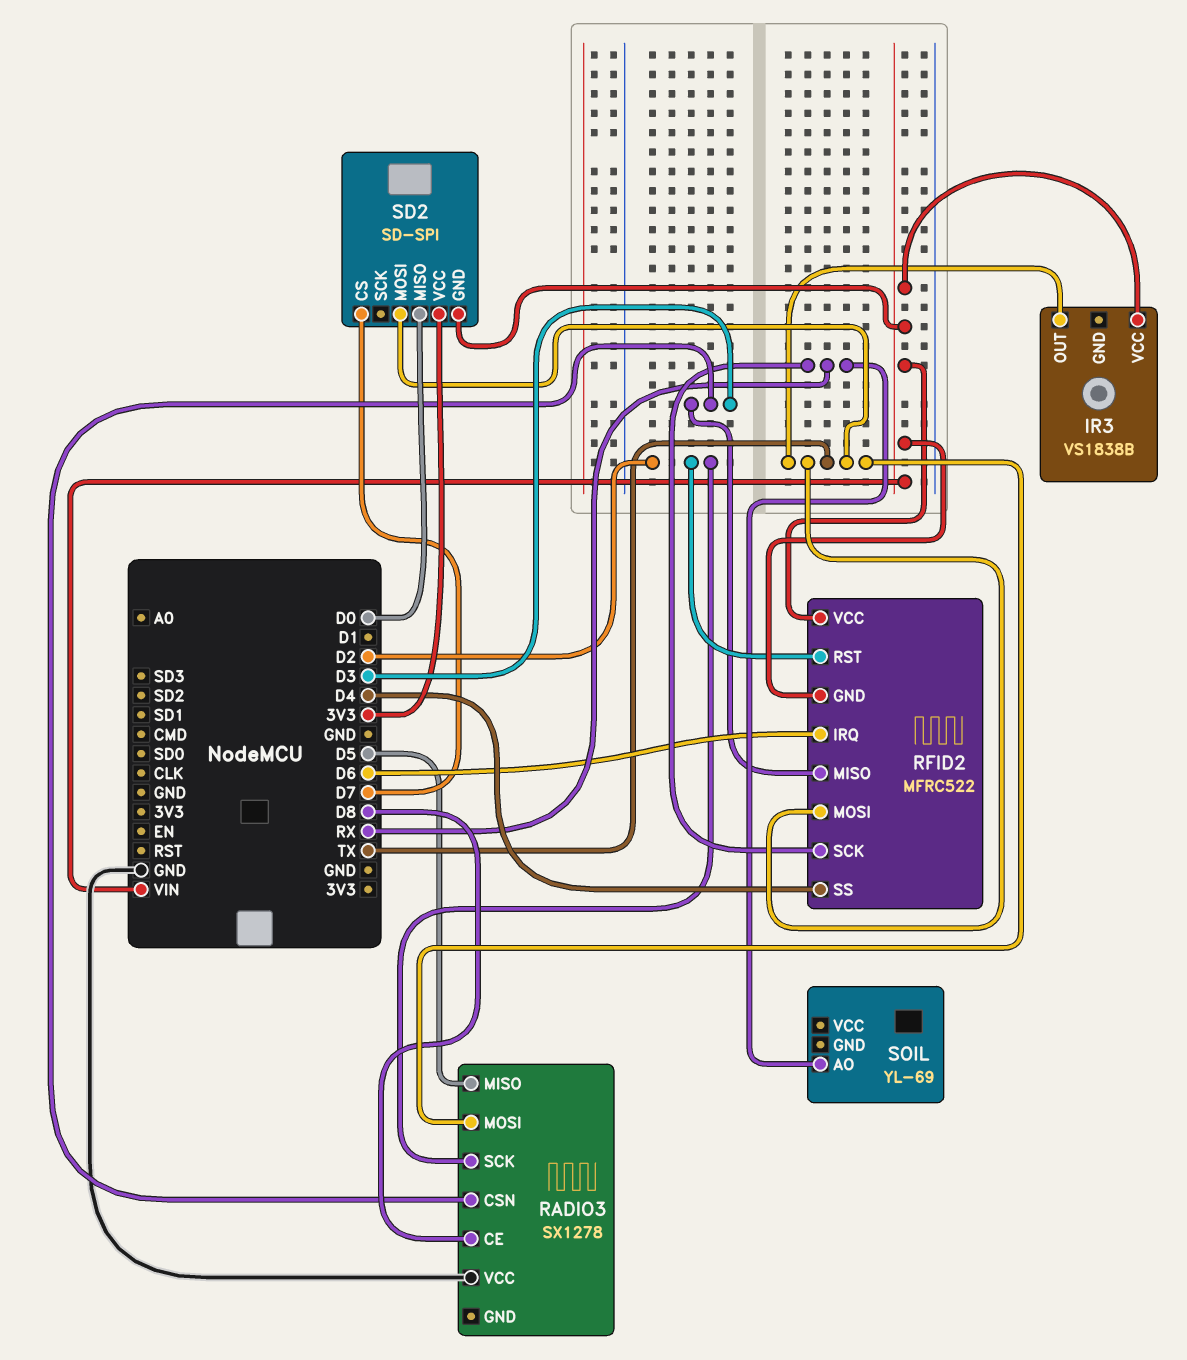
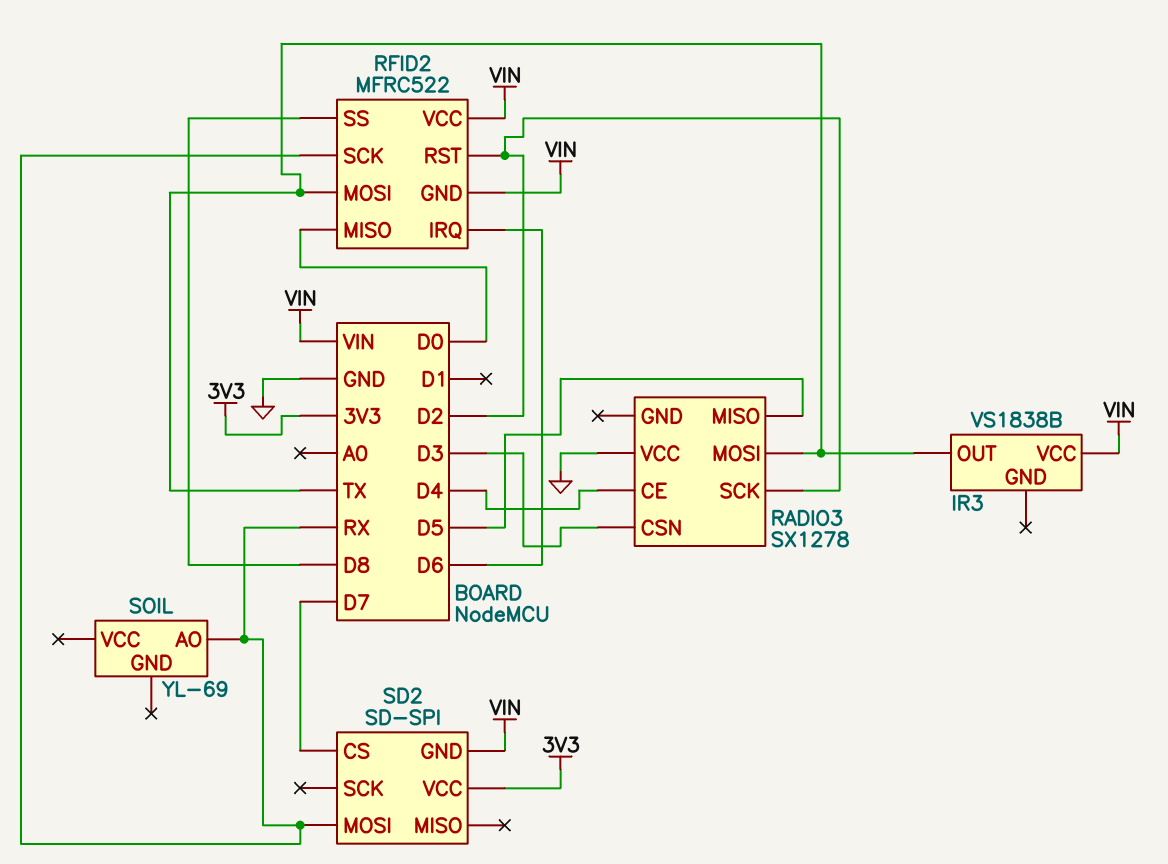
RADIO3 pin CE: D8 -> D4
RFID2 pin MISO: D3 -> D0
RFID2 pin SS: D4 -> D8
SD2 pin MISO: D0 -> none
SD2 pin MOSI: TX -> RX

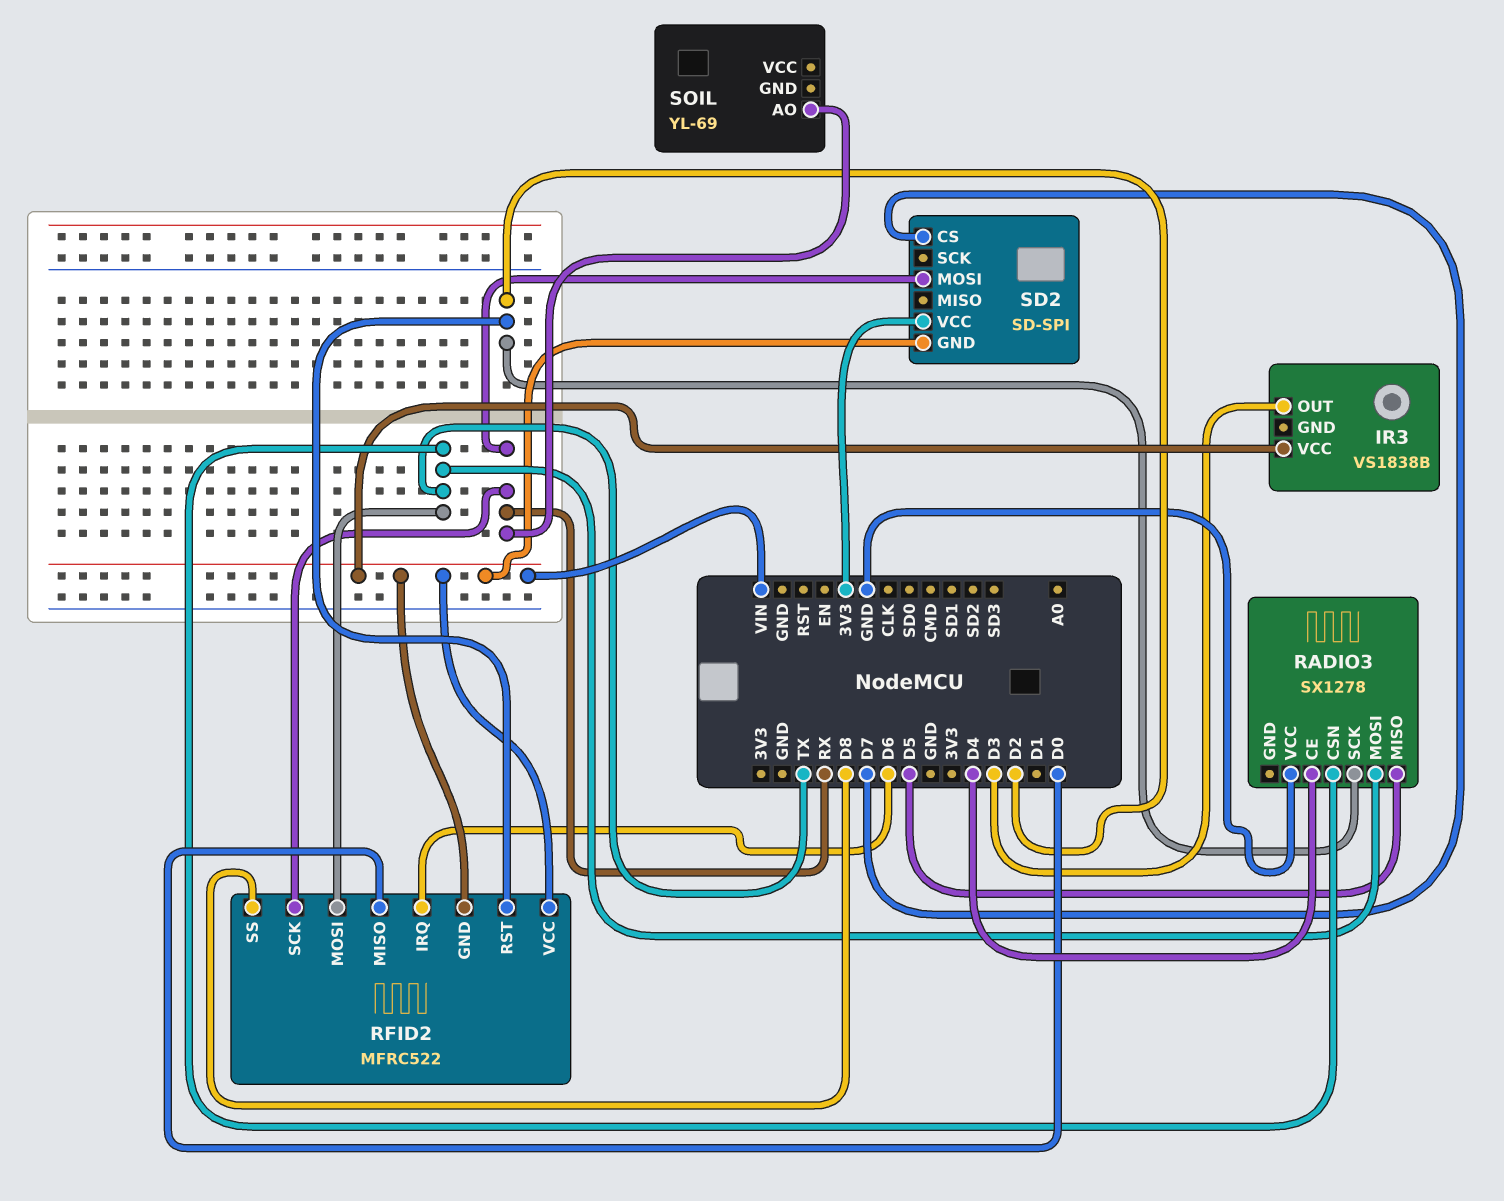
IR3 pin OUT: TX -> D3
RADIO3 pin CSN: D3 -> TX

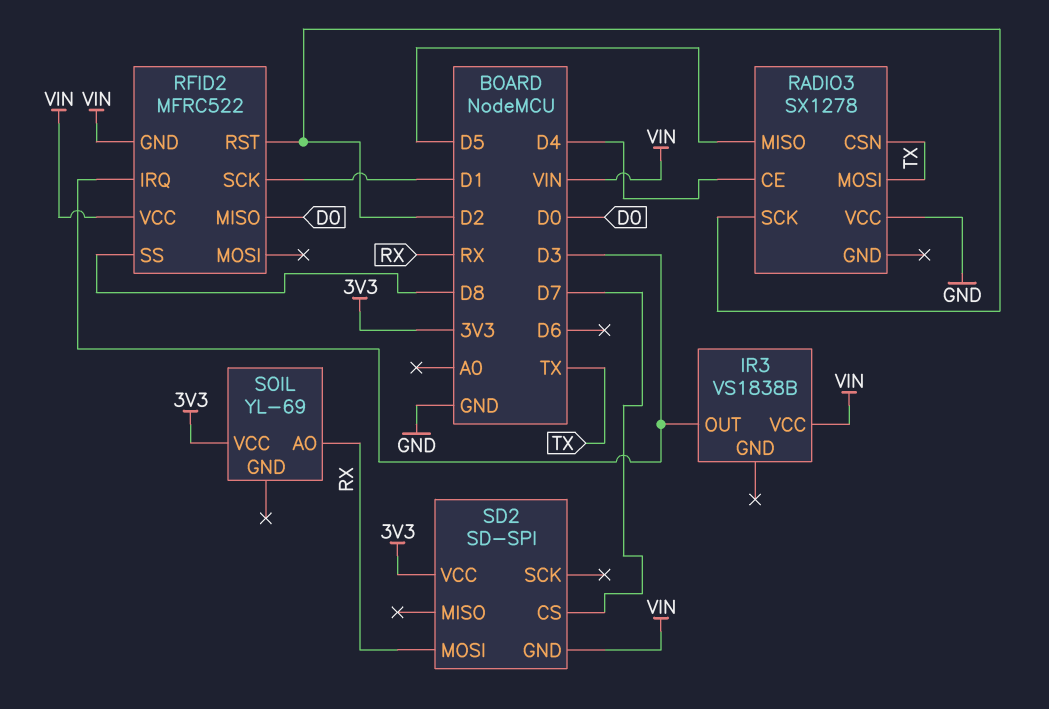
RFID2 pin IRQ: D6 -> D3
RFID2 pin MOSI: TX -> none
RFID2 pin SCK: RX -> D1
SOIL pin VCC: none -> 3V3

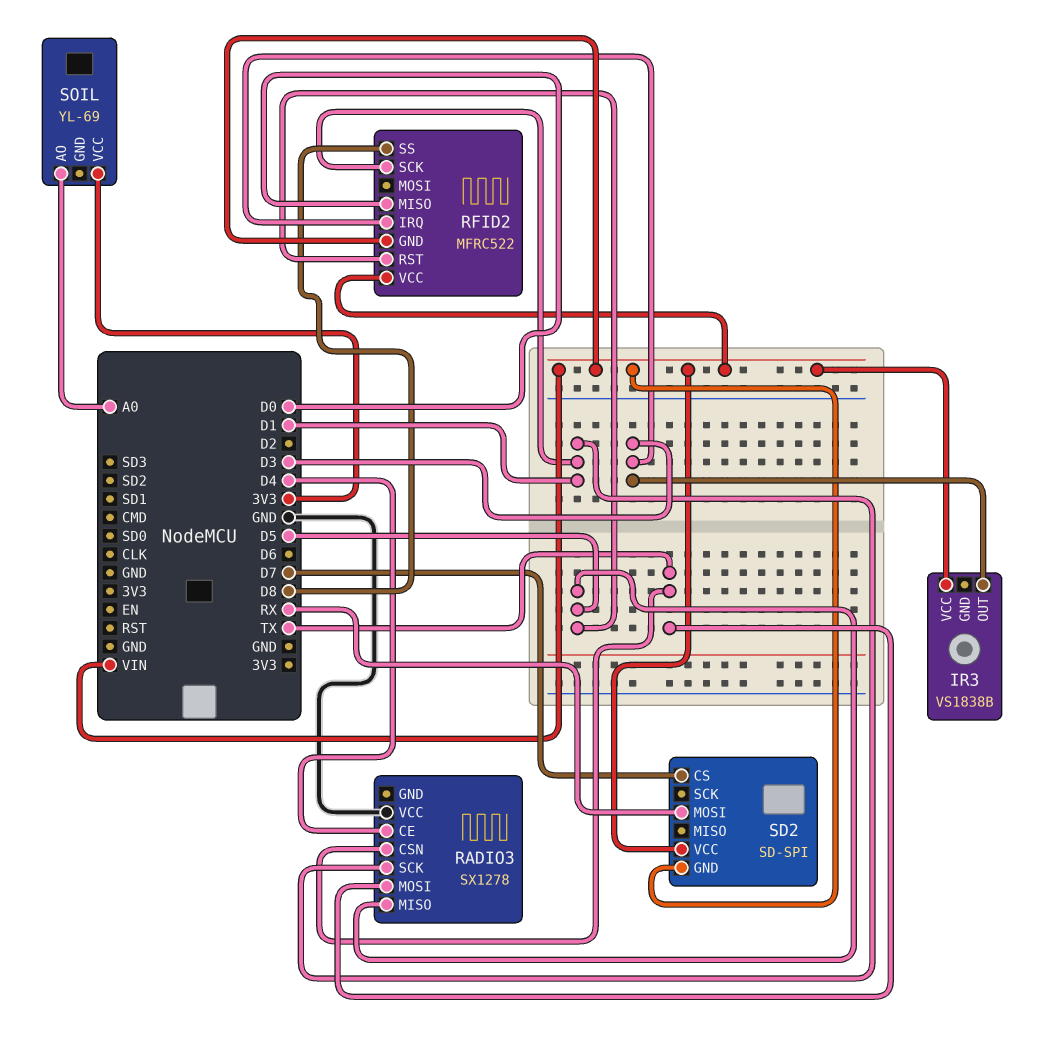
RADIO3 pin SCK: D2 -> D1
RFID2 pin RST: D2 -> D5
SD2 pin VCC: 3V3 -> VIN
SOIL pin AO: RX -> A0

